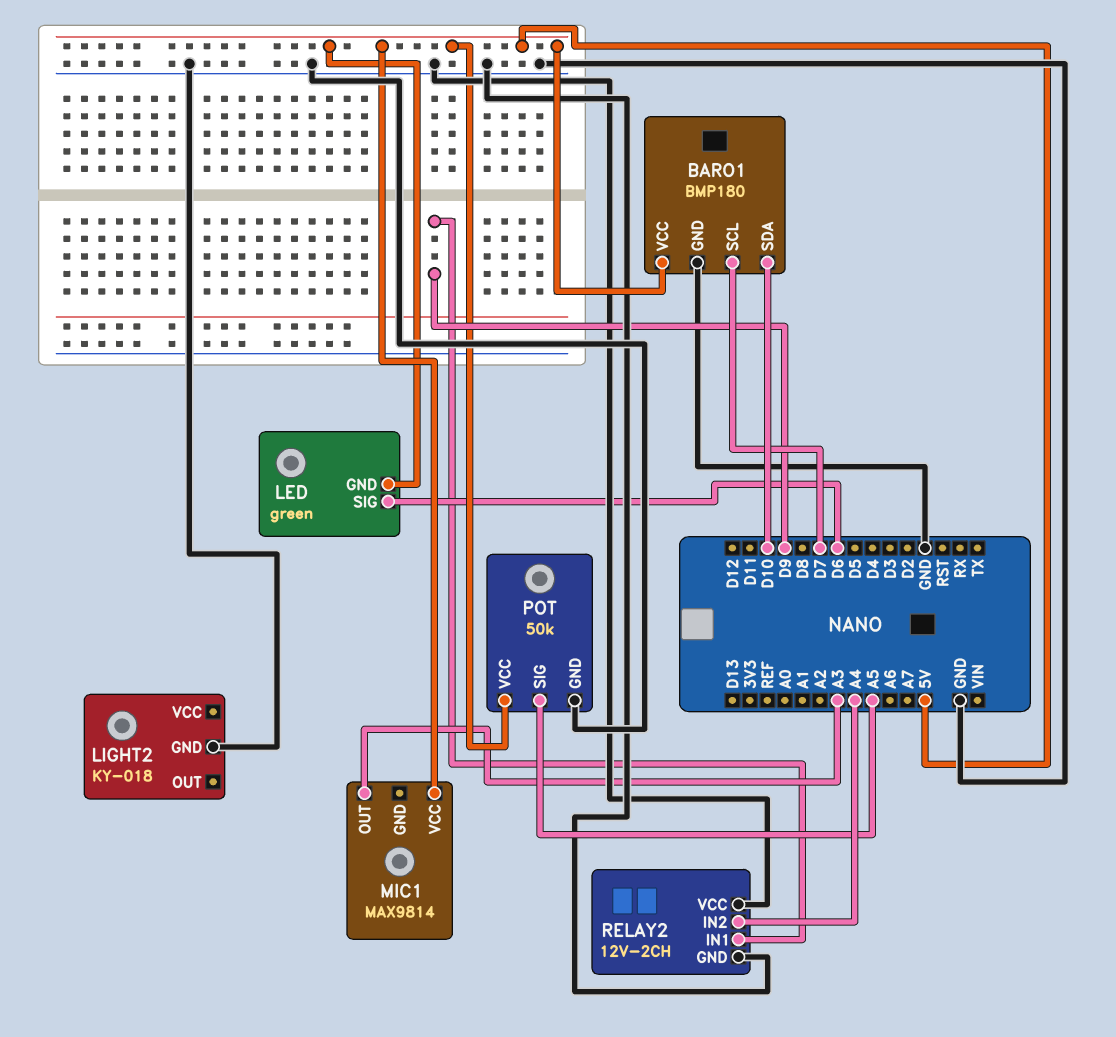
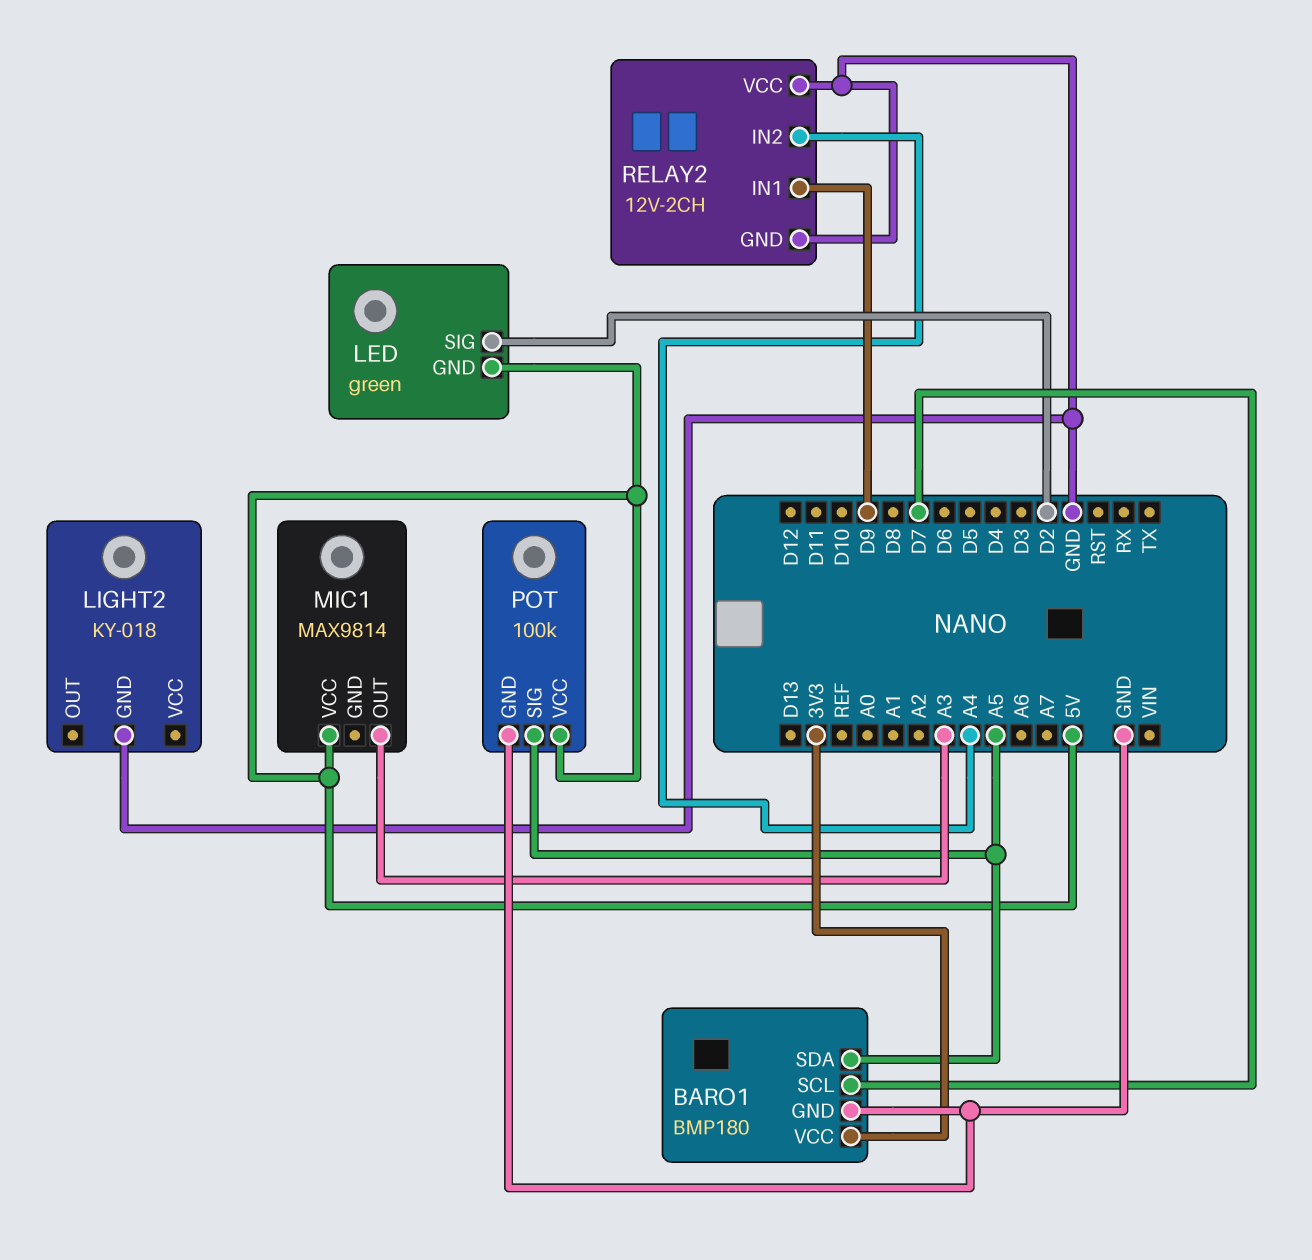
BARO1 pin SDA: D10 -> A5
BARO1 pin VCC: 5V -> 3V3
LED pin SIG: D6 -> D2
POT: 50k -> 100k

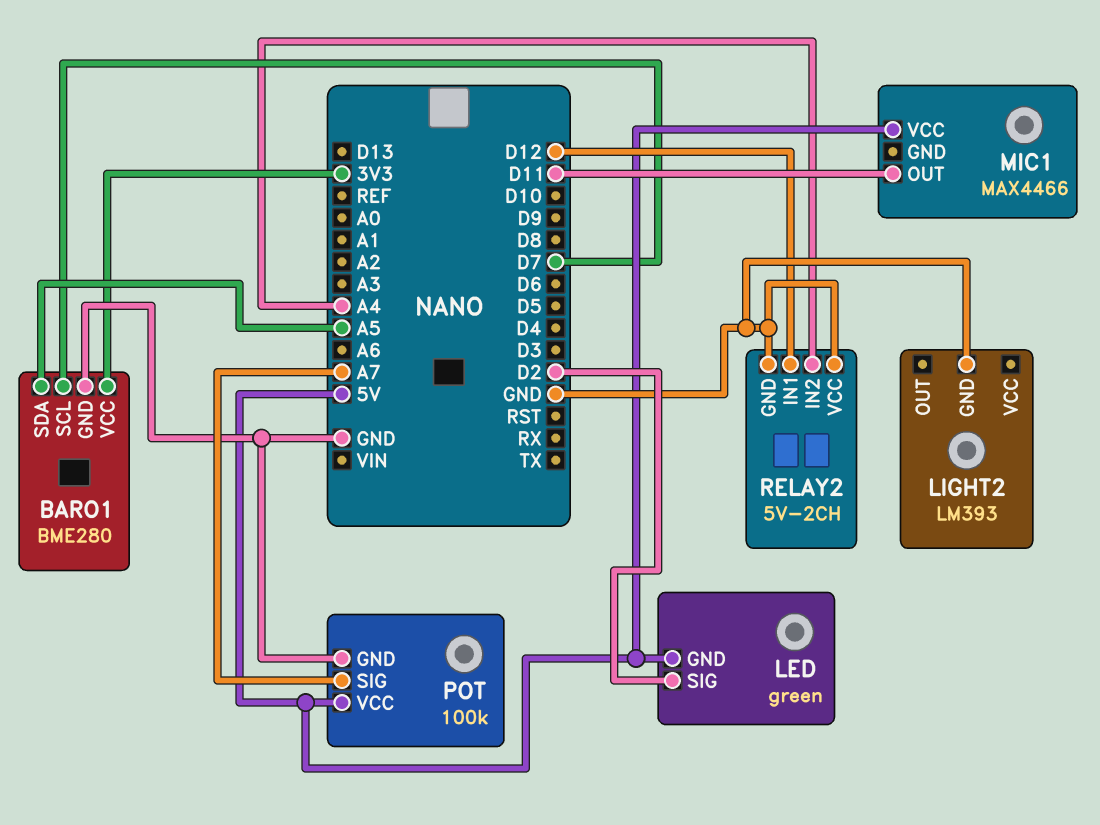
BARO1: BMP180 -> BME280
LIGHT2: KY-018 -> LM393
MIC1: MAX9814 -> MAX4466
MIC1 pin OUT: A3 -> D11
POT pin SIG: A5 -> A7
RELAY2: 12V-2CH -> 5V-2CH
RELAY2 pin IN1: D9 -> D12

